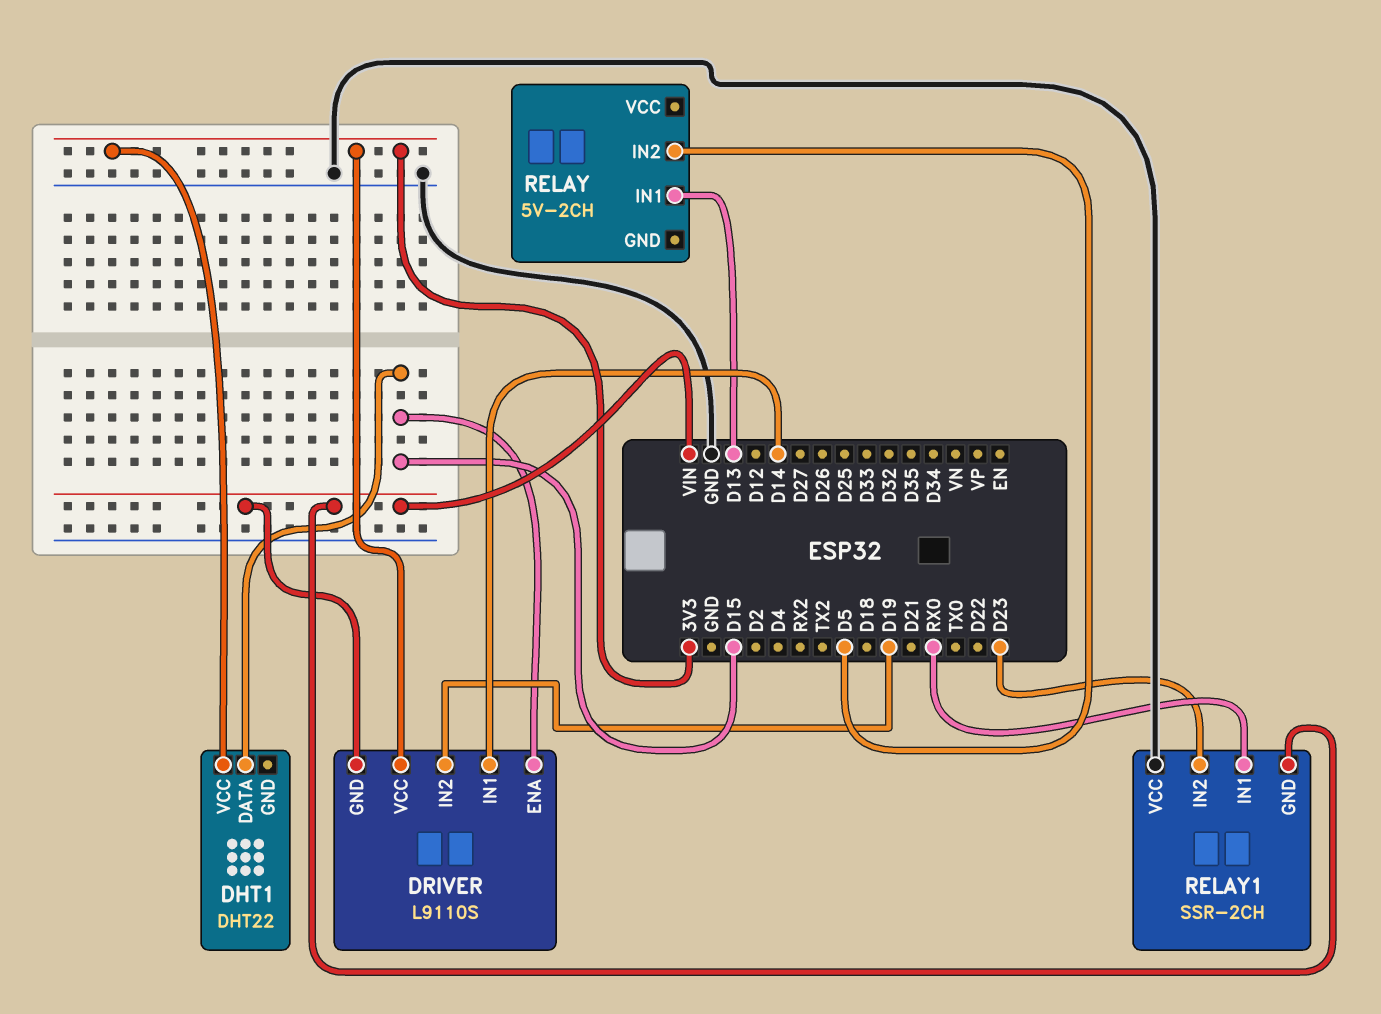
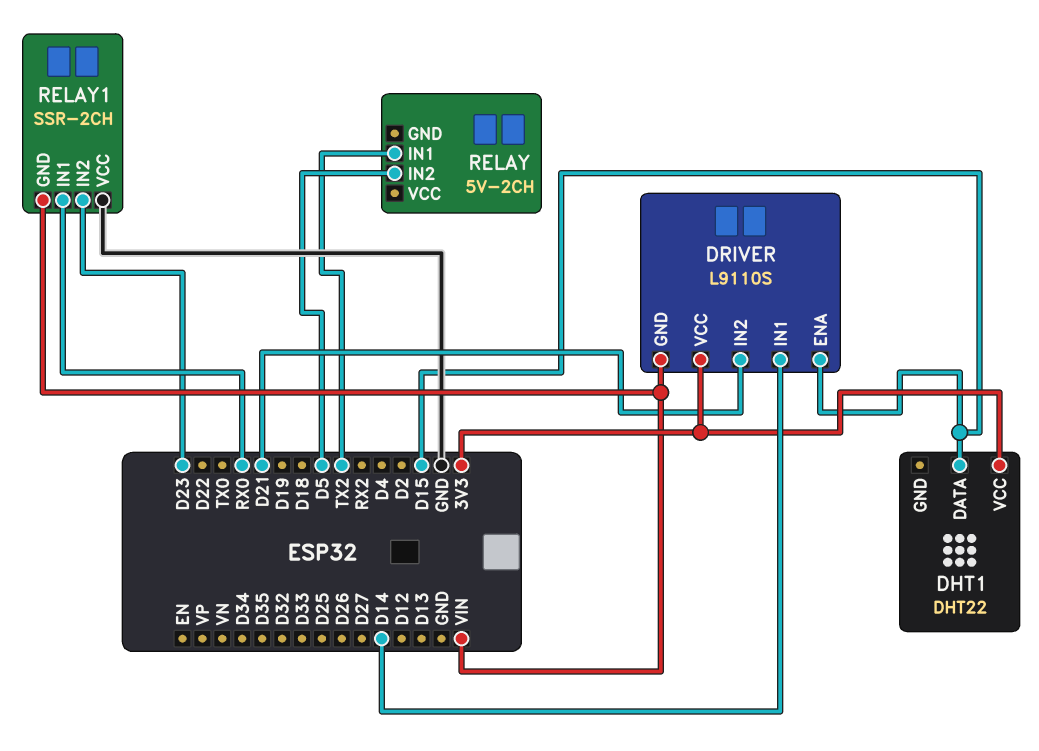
DRIVER pin IN2: D19 -> D21
RELAY pin IN1: D13 -> TX2

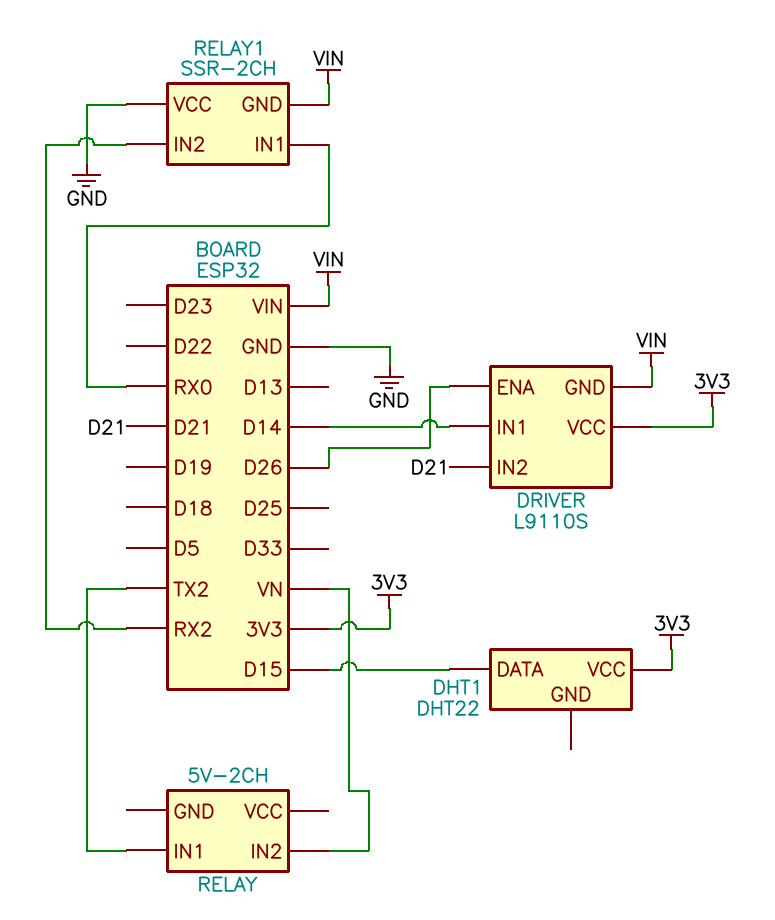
DRIVER pin ENA: D15 -> D26
RELAY pin IN2: D5 -> VN
RELAY1 pin IN2: D23 -> RX2

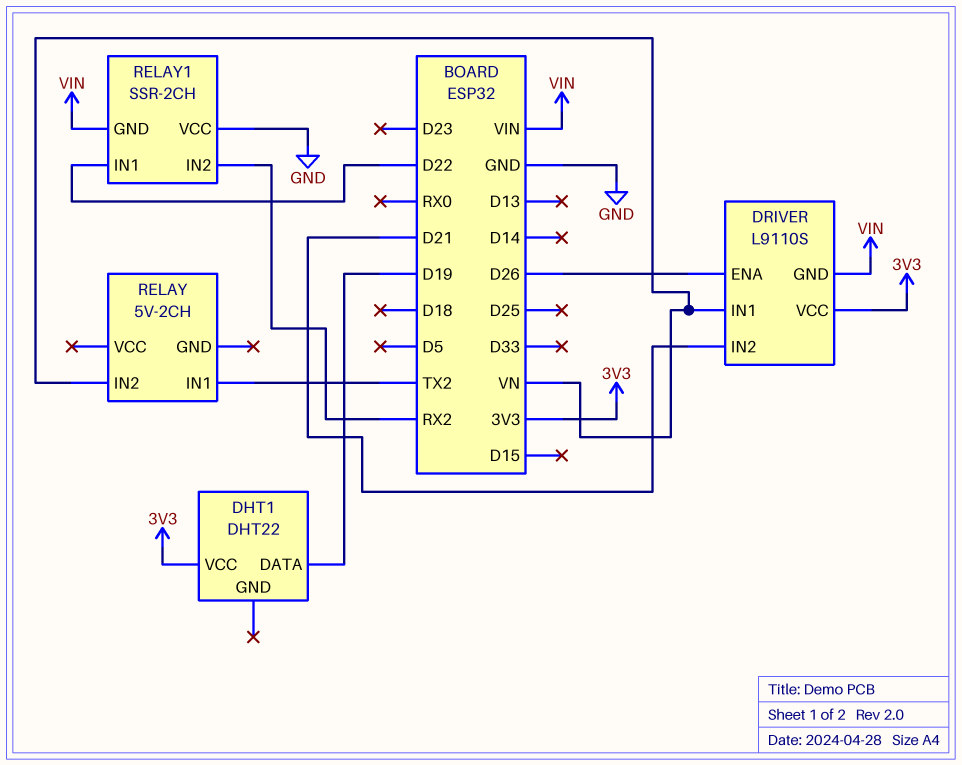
DHT1 pin DATA: D15 -> D19
DRIVER pin IN1: D14 -> VN
RELAY1 pin IN1: RX0 -> D22

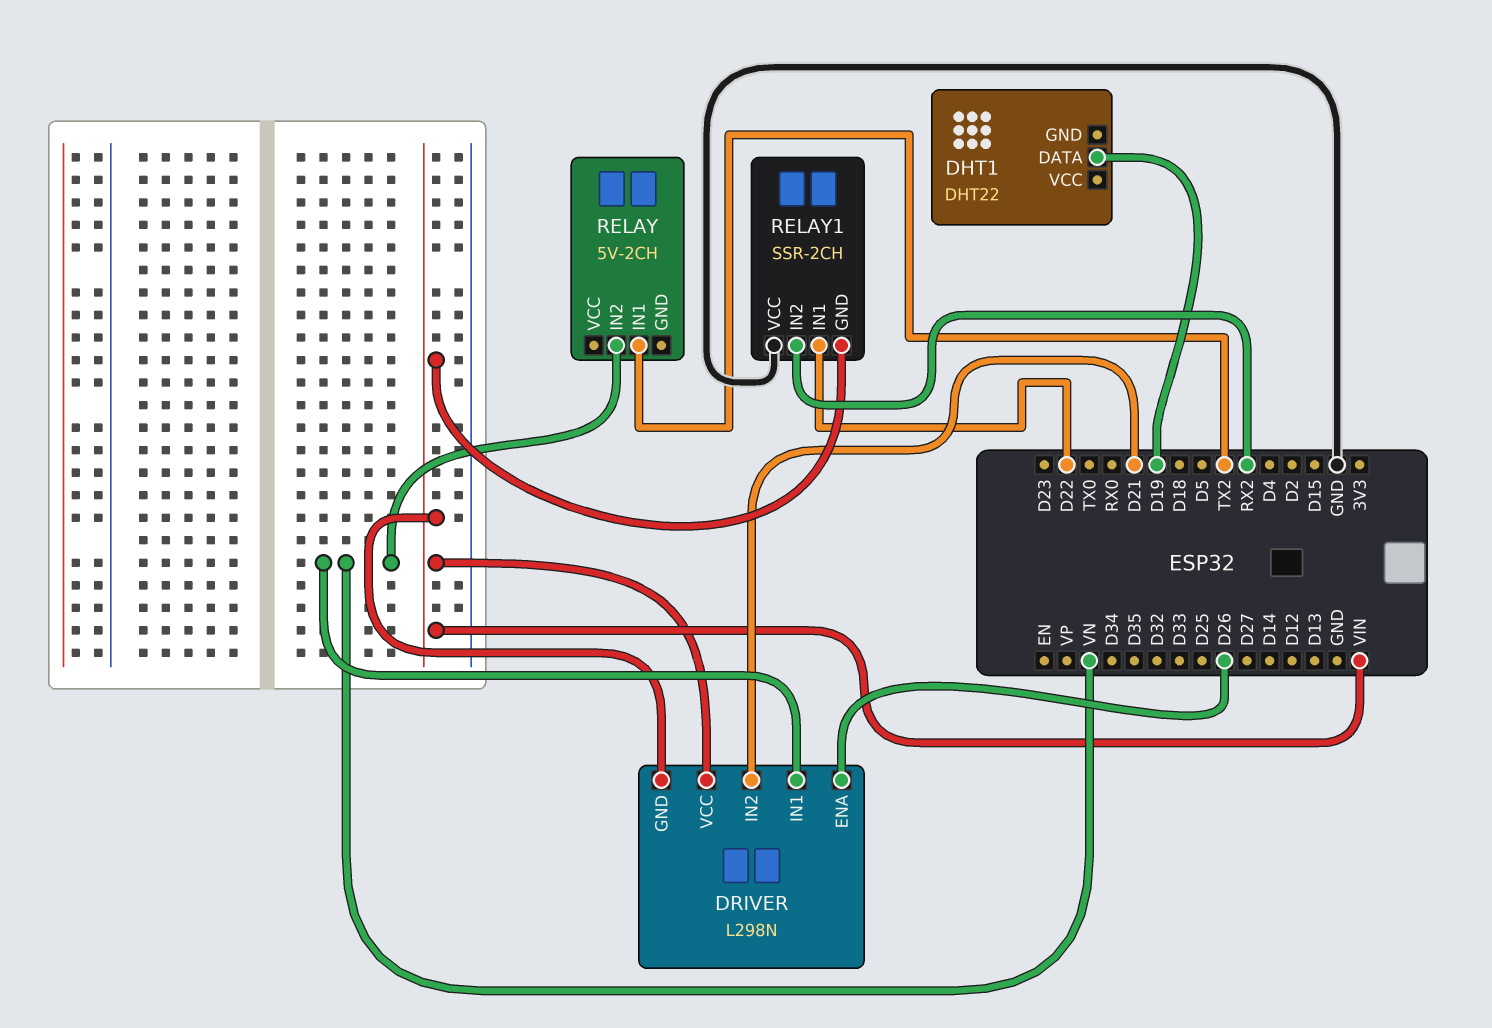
DHT1 pin VCC: 3V3 -> none
DRIVER: L9110S -> L298N
DRIVER pin VCC: 3V3 -> VIN

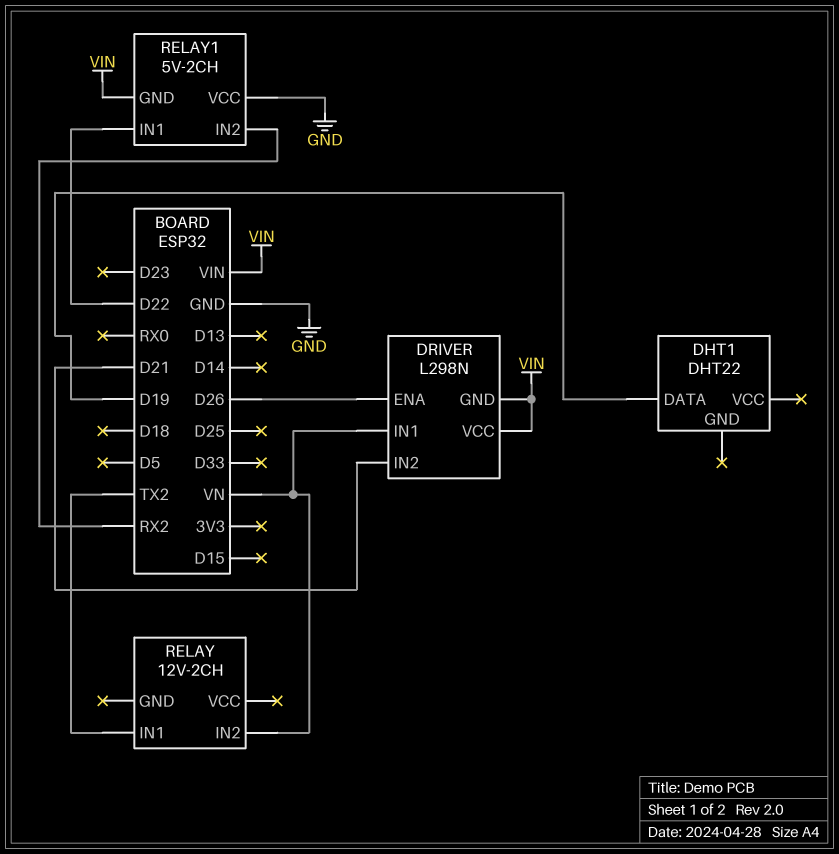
RELAY: 5V-2CH -> 12V-2CH
RELAY1: SSR-2CH -> 5V-2CH

